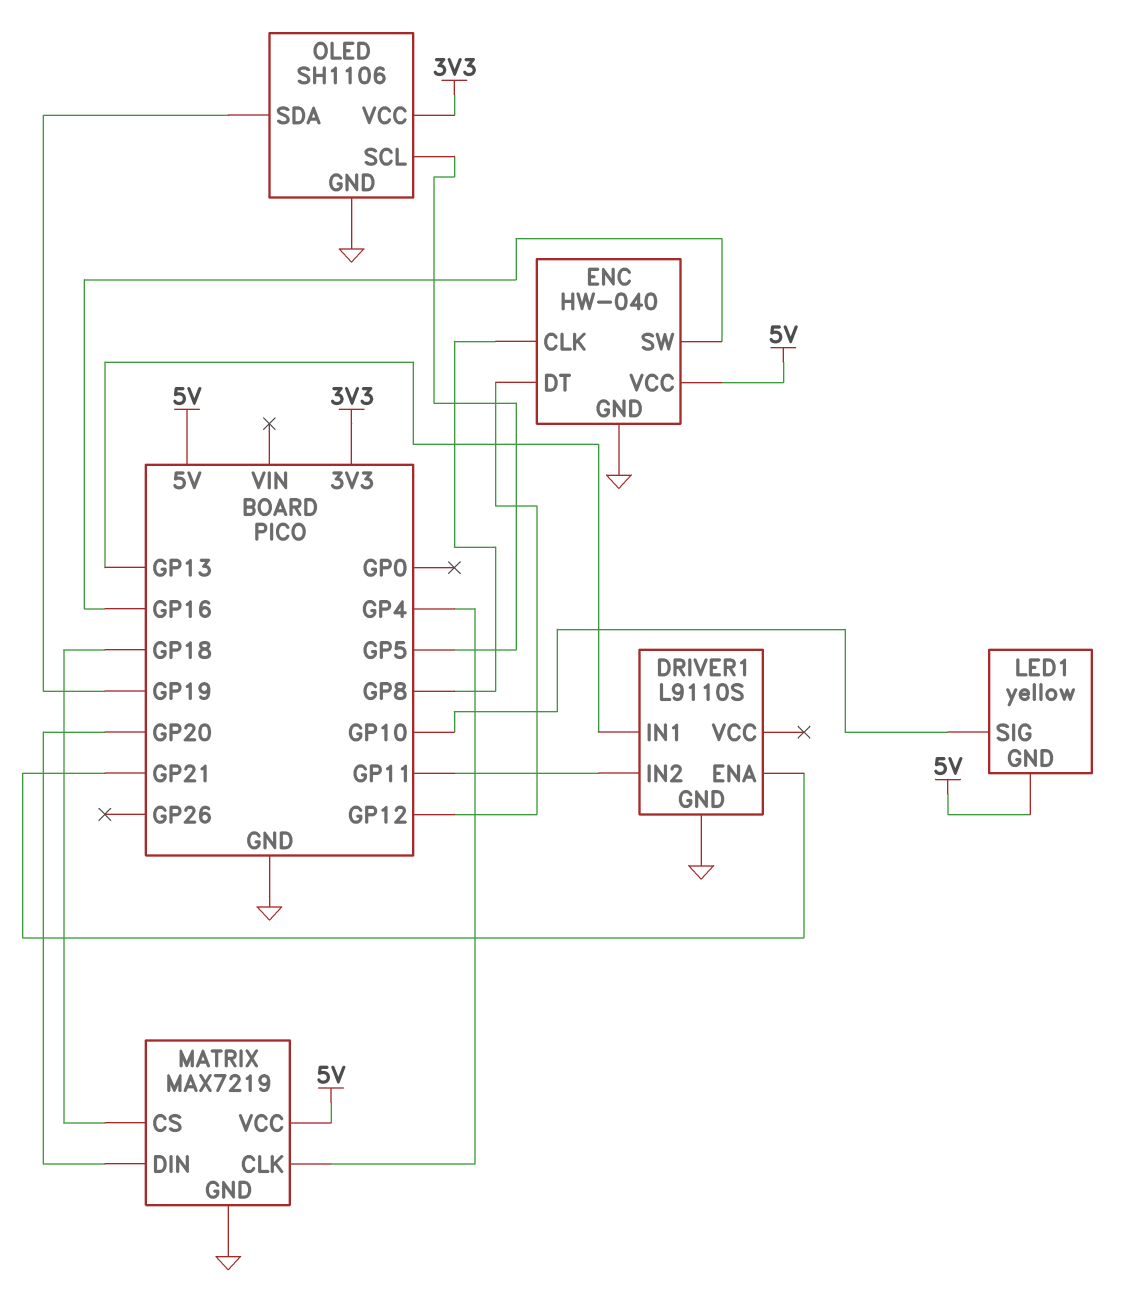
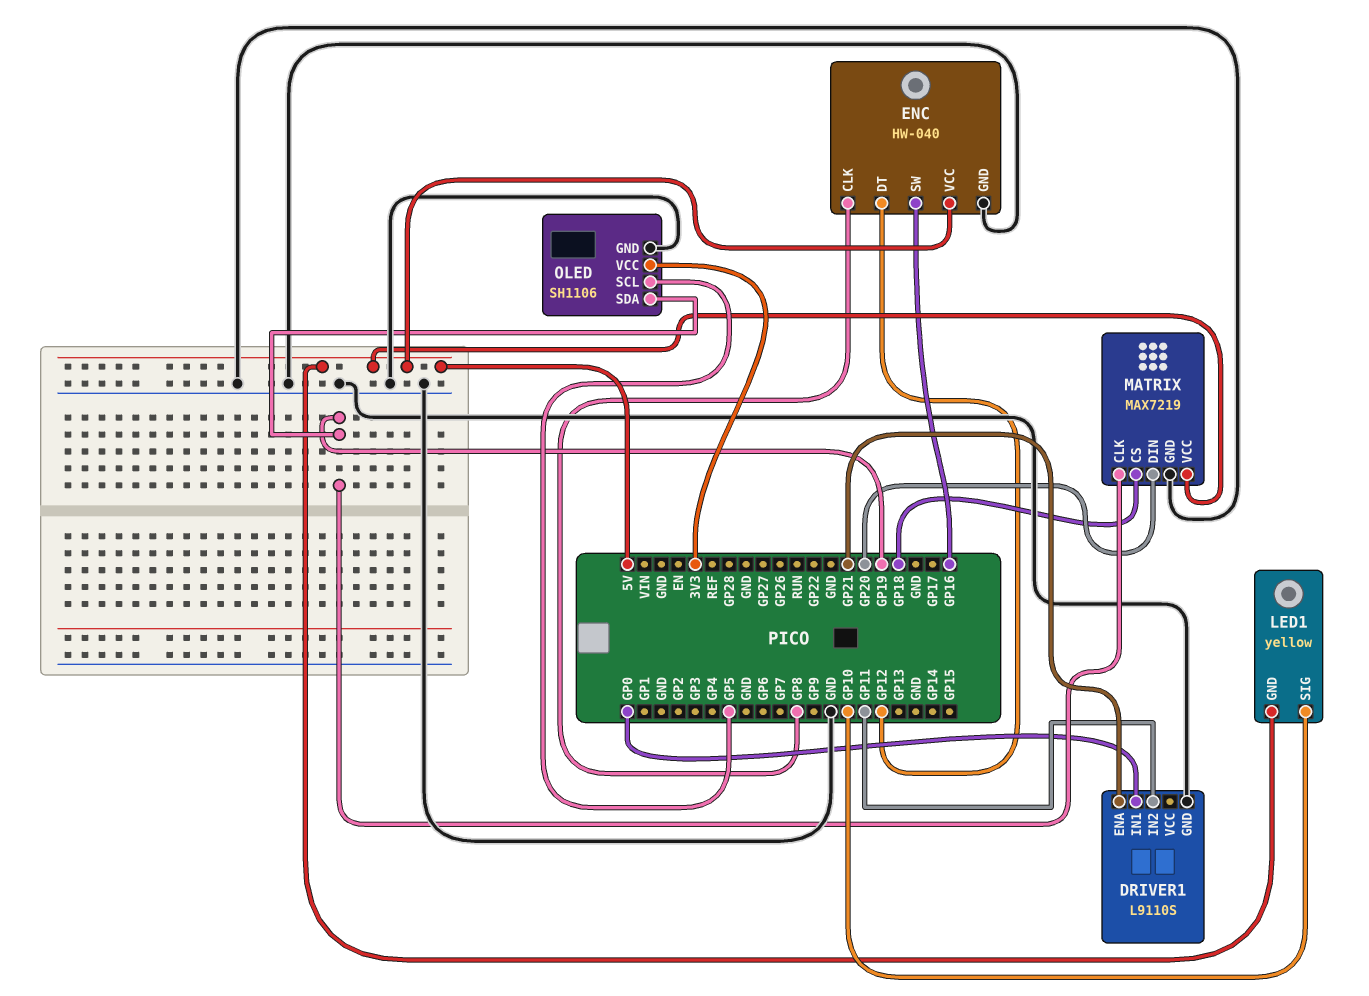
DRIVER1 pin IN1: GP13 -> GP0
MATRIX pin CLK: GP4 -> GP19

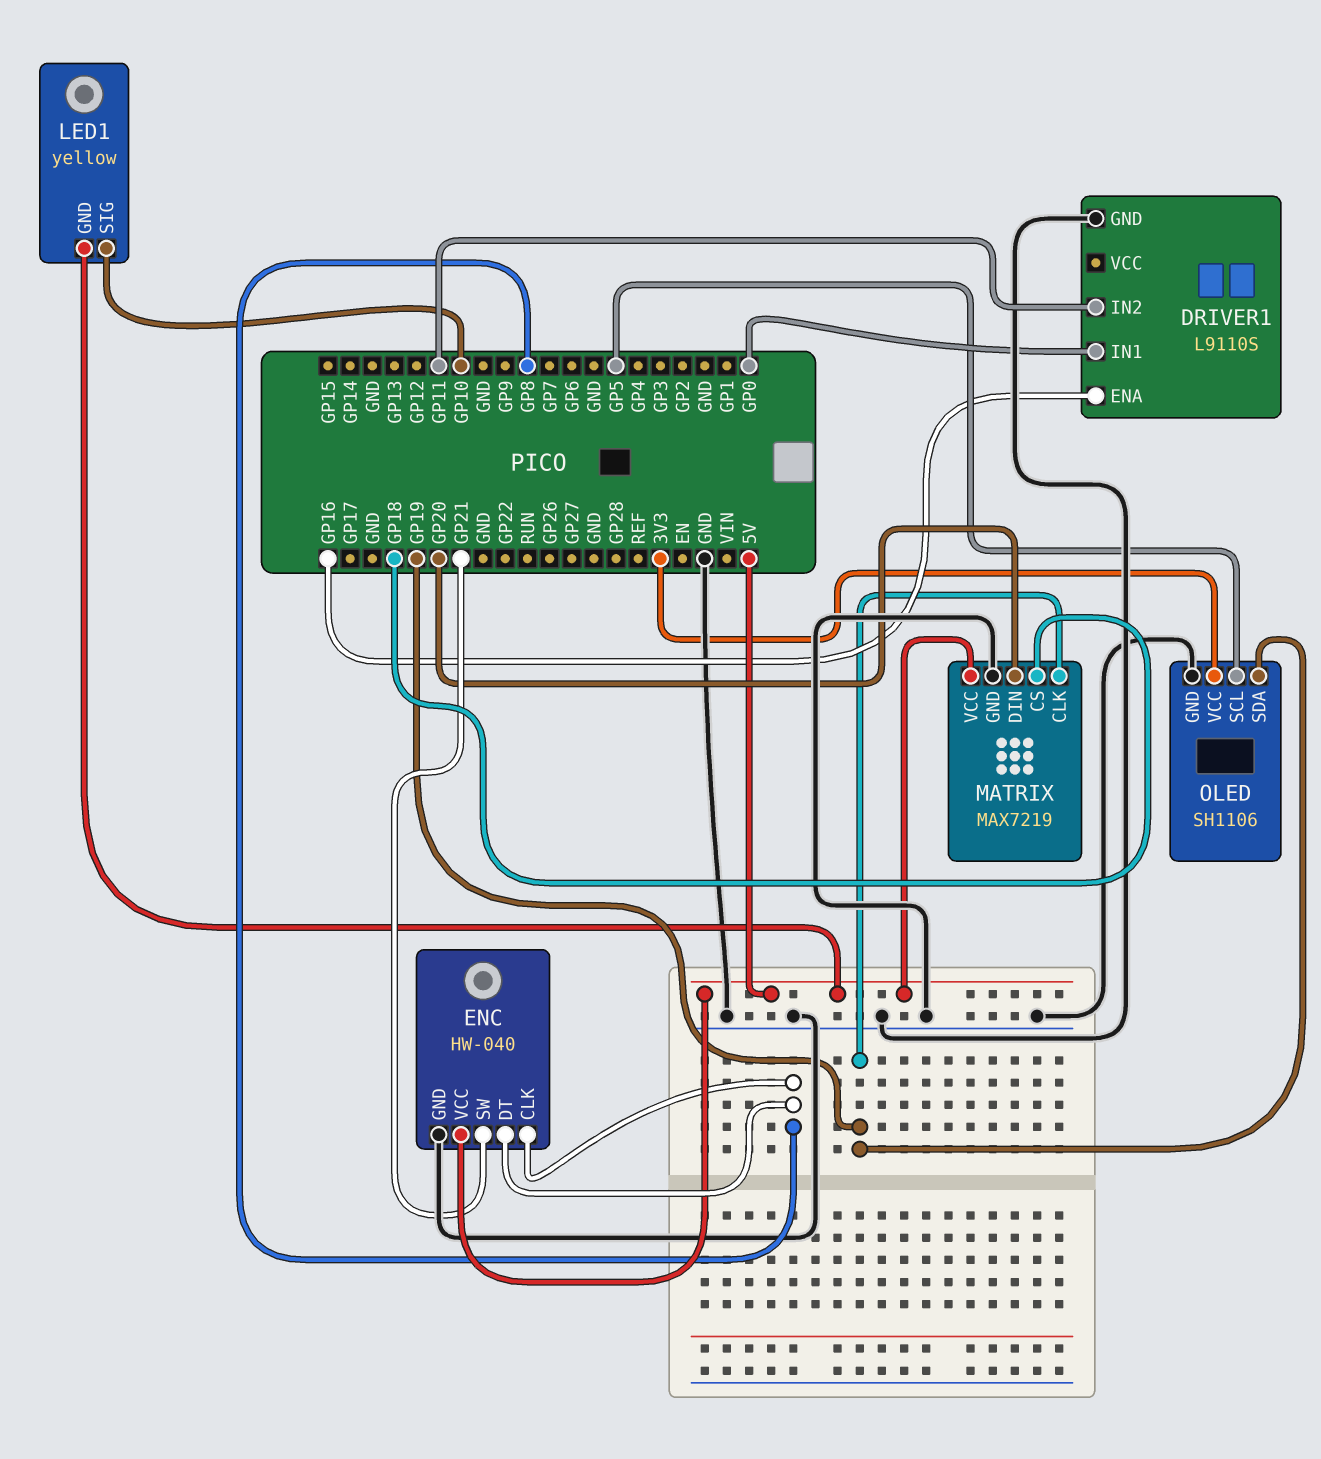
DRIVER1 pin ENA: GP21 -> GP16
ENC pin DT: GP12 -> GP8
ENC pin SW: GP16 -> GP21

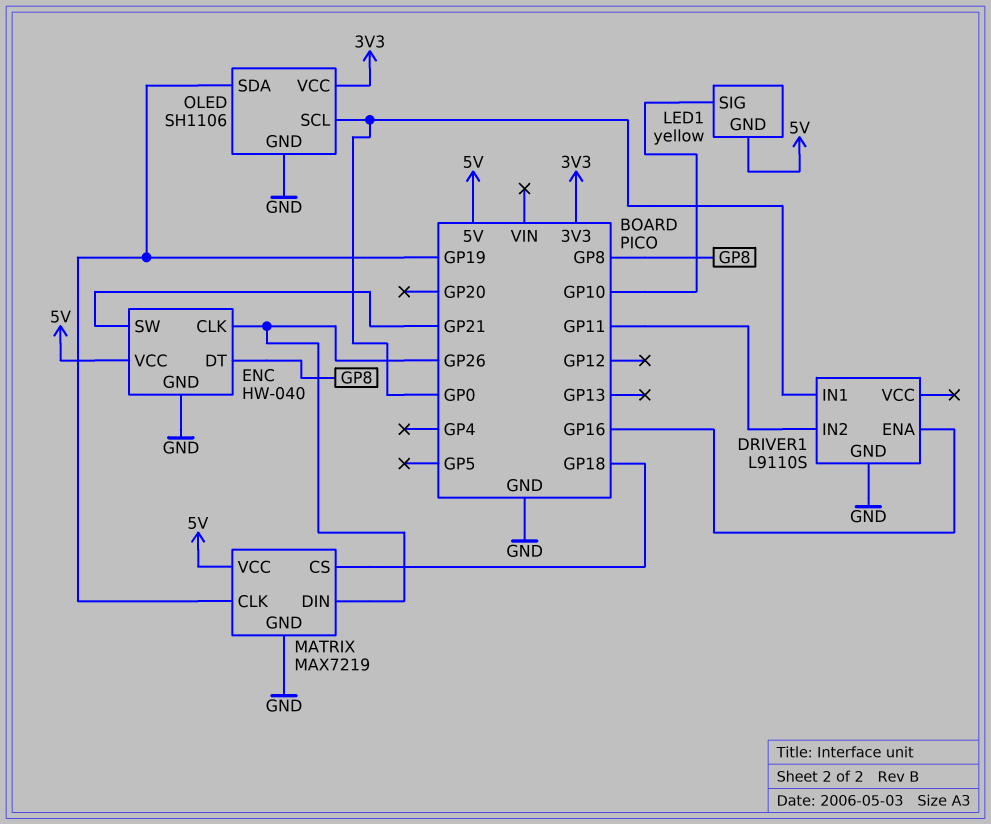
ENC pin CLK: GP8 -> GP26
MATRIX pin DIN: GP20 -> GP26
OLED pin SCL: GP5 -> GP0

